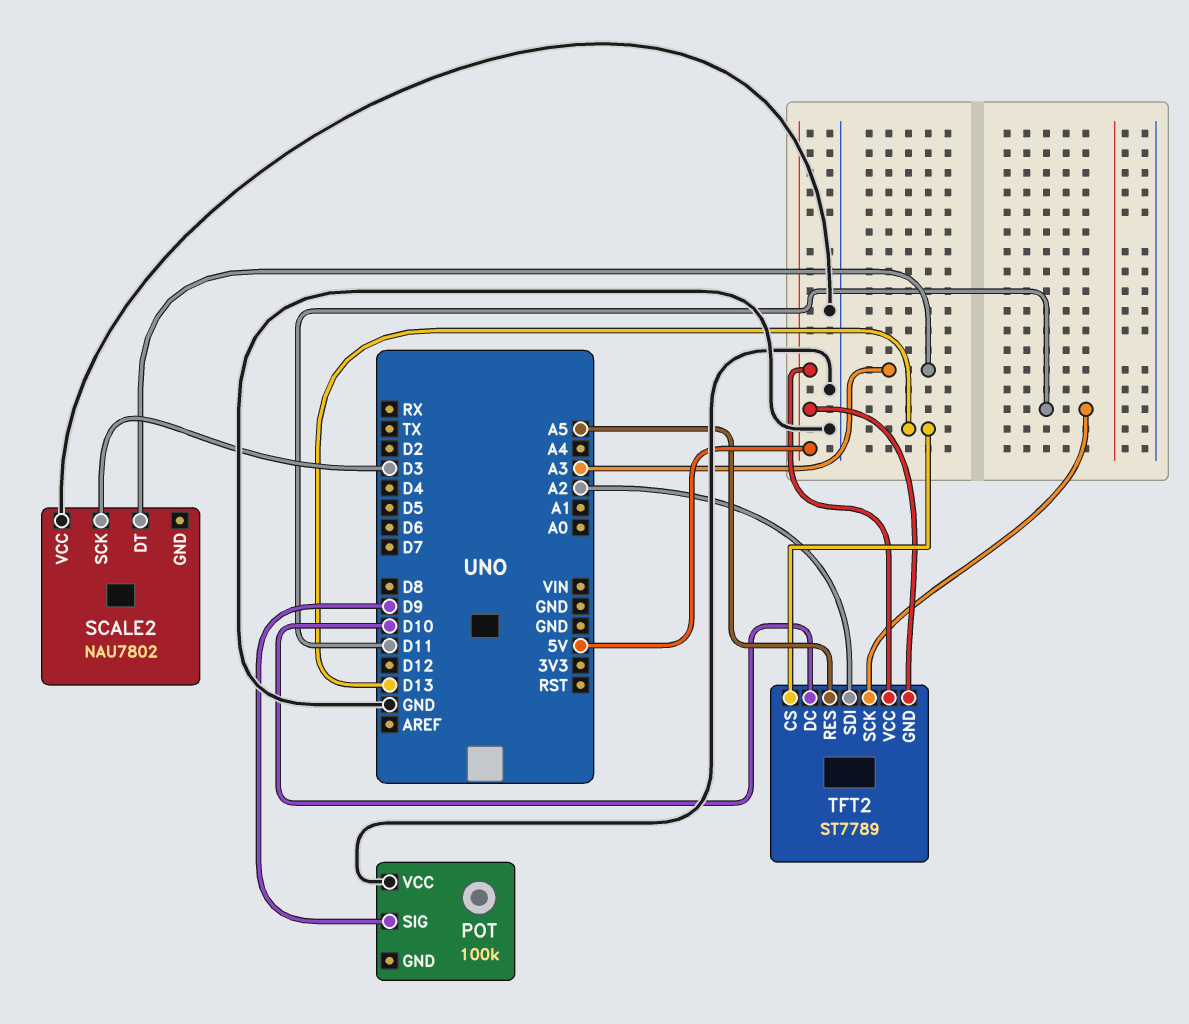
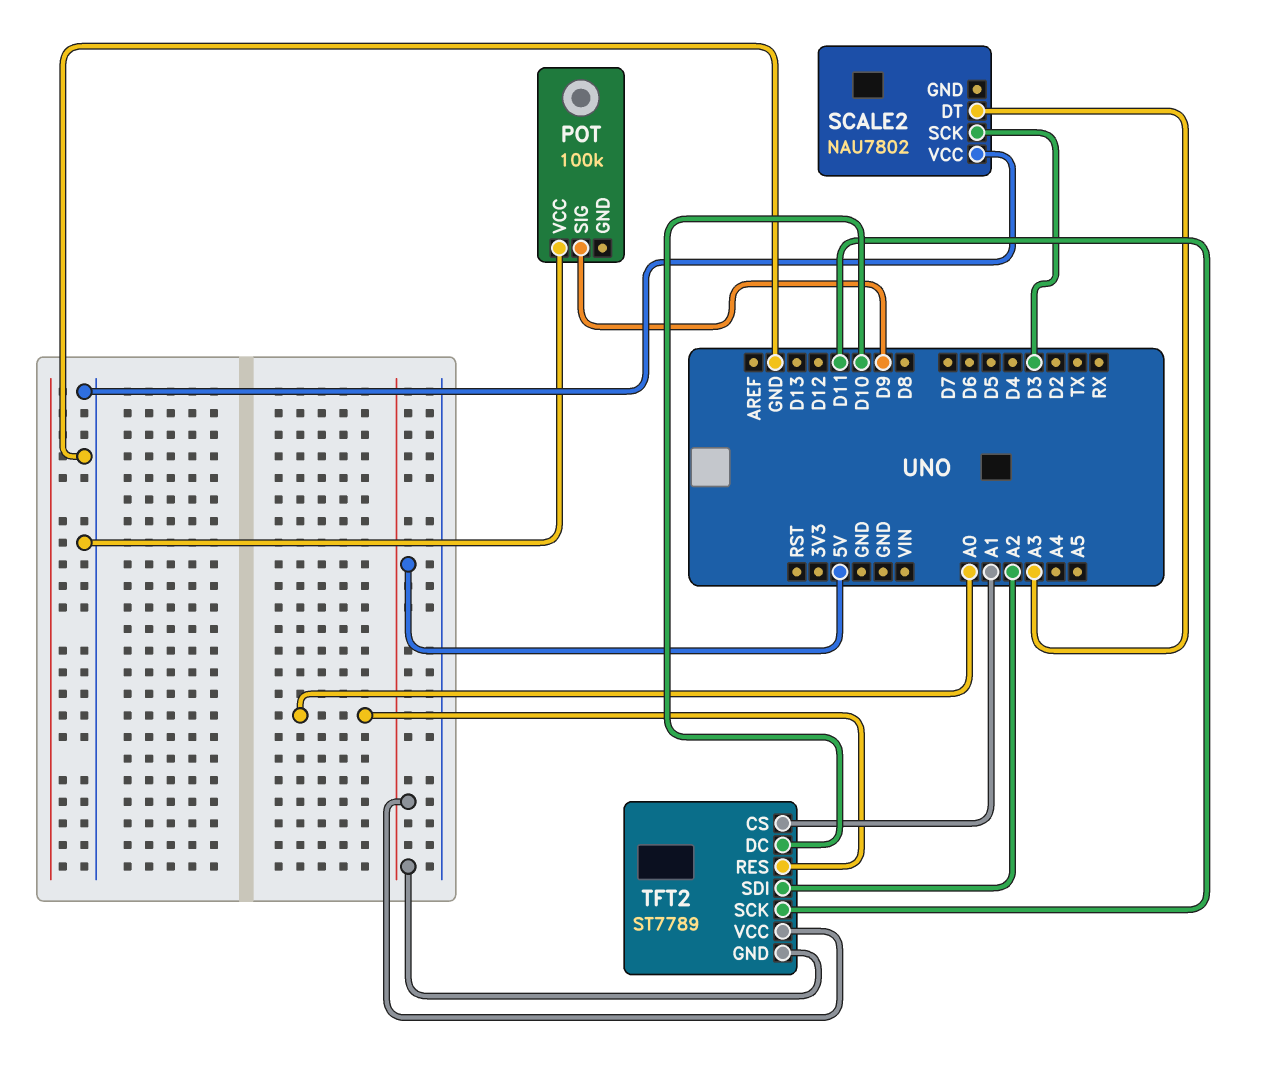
TFT2 pin CS: D13 -> A1
TFT2 pin RES: A5 -> A0

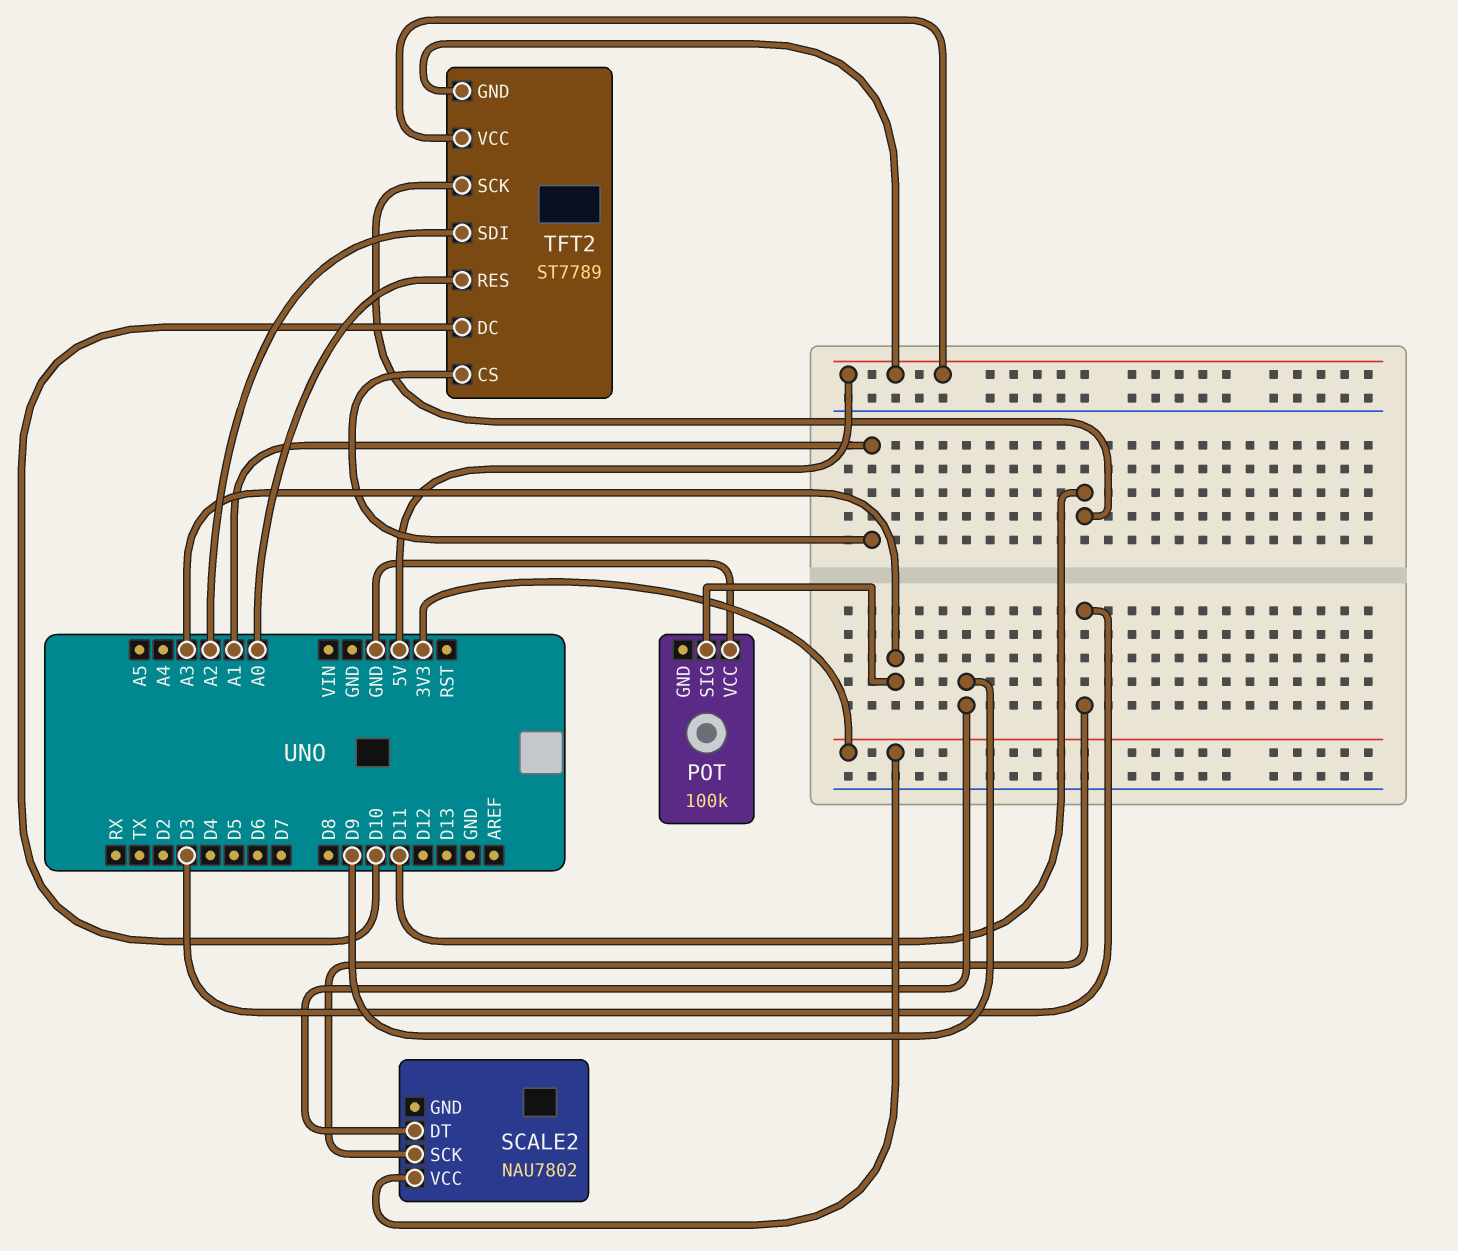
POT pin SIG: D9 -> A3
SCALE2 pin DT: A3 -> D9
SCALE2 pin VCC: GND -> 3V3

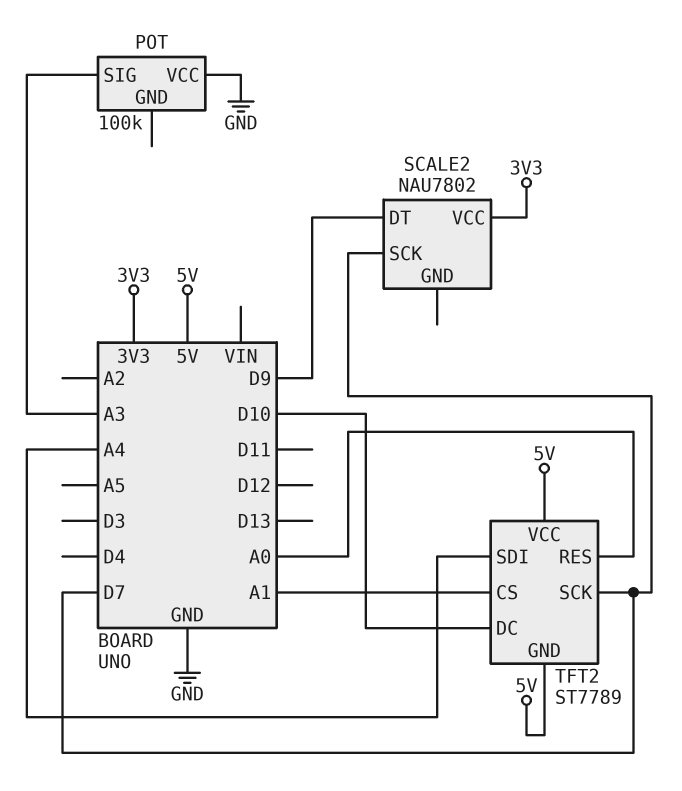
SCALE2 pin SCK: D3 -> D7
TFT2 pin SCK: D11 -> D7
TFT2 pin SDI: A2 -> A4

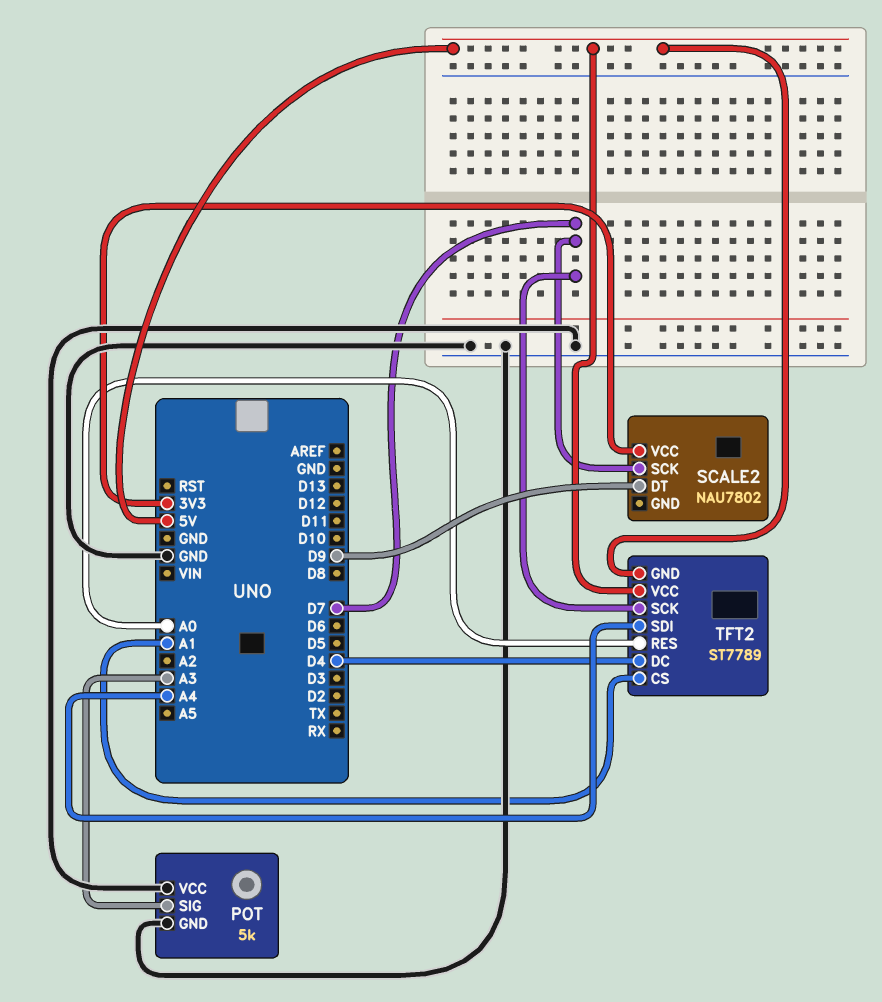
POT: 100k -> 5k
POT pin GND: none -> GND
TFT2 pin DC: D10 -> D4

